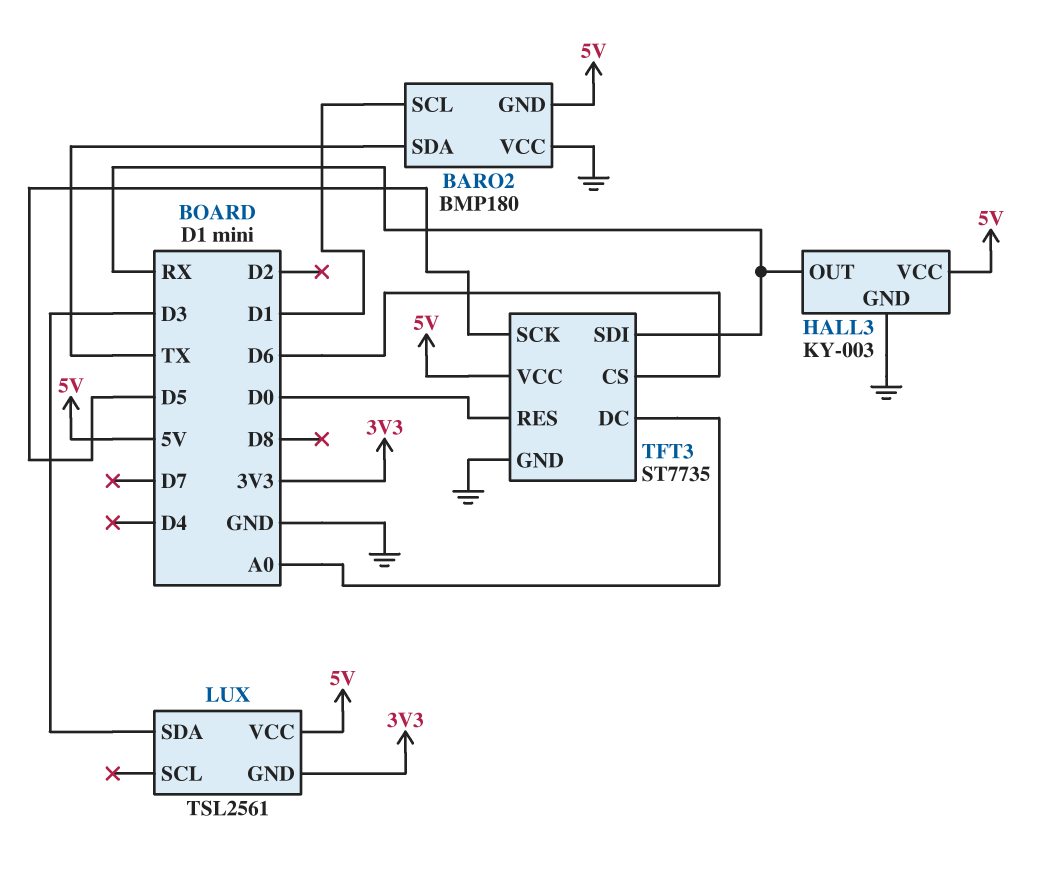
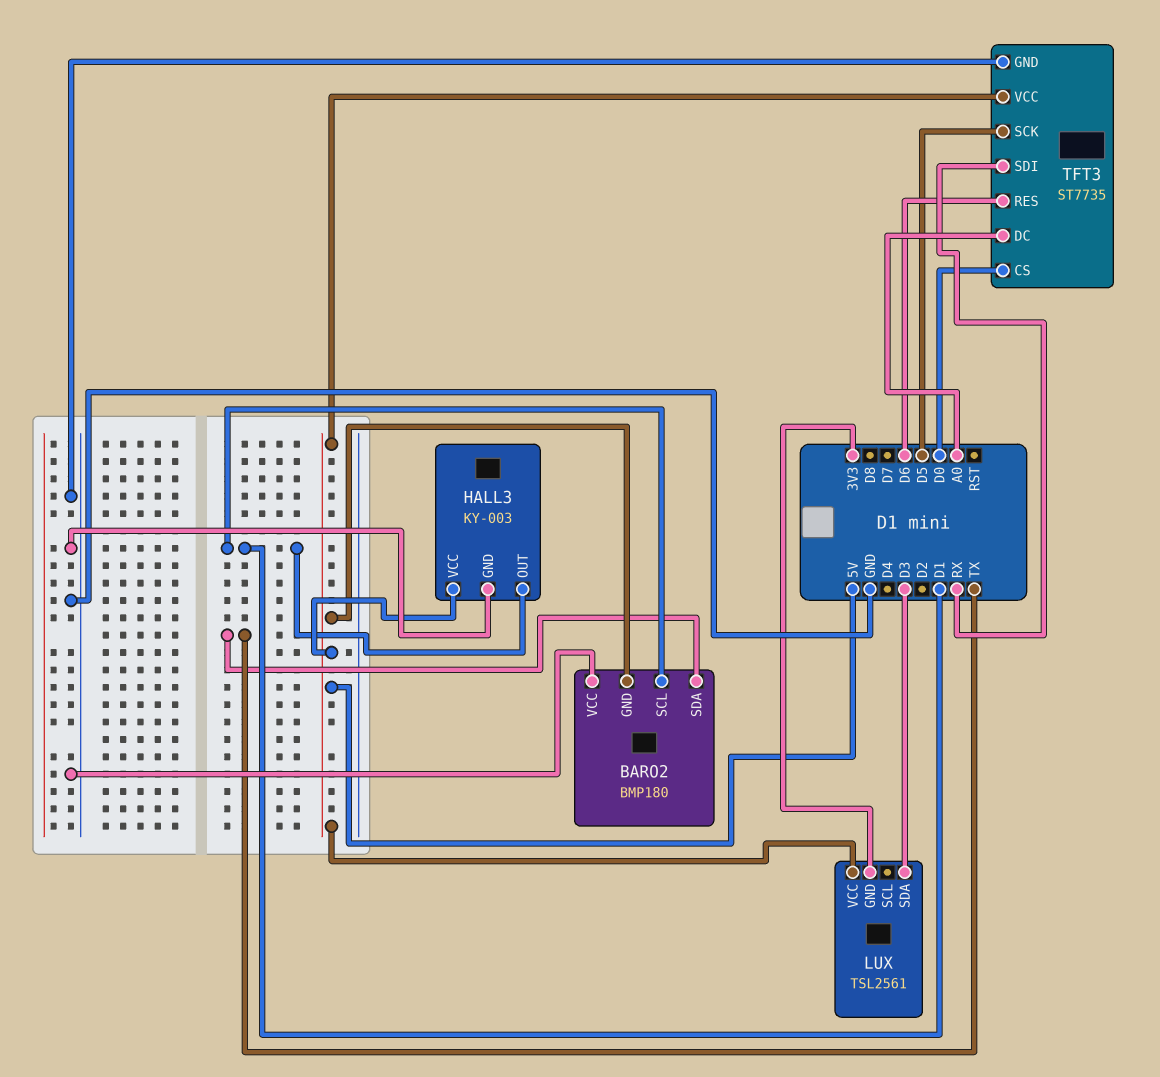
HALL3 pin OUT: RX -> D1
TFT3 pin CS: D6 -> D0
TFT3 pin RES: D0 -> D6

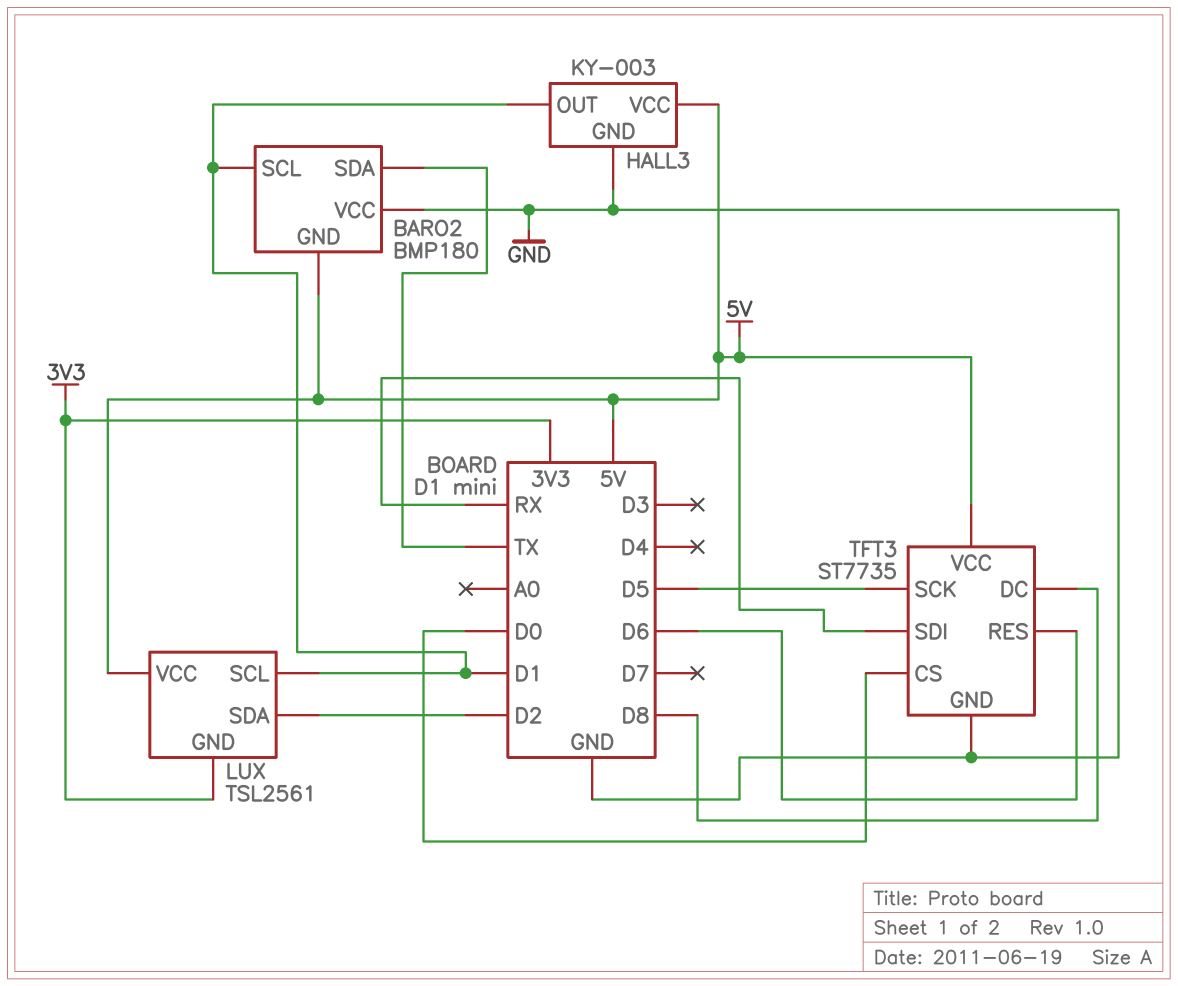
LUX pin SCL: none -> D1
LUX pin SDA: D3 -> D2
TFT3 pin DC: A0 -> D8

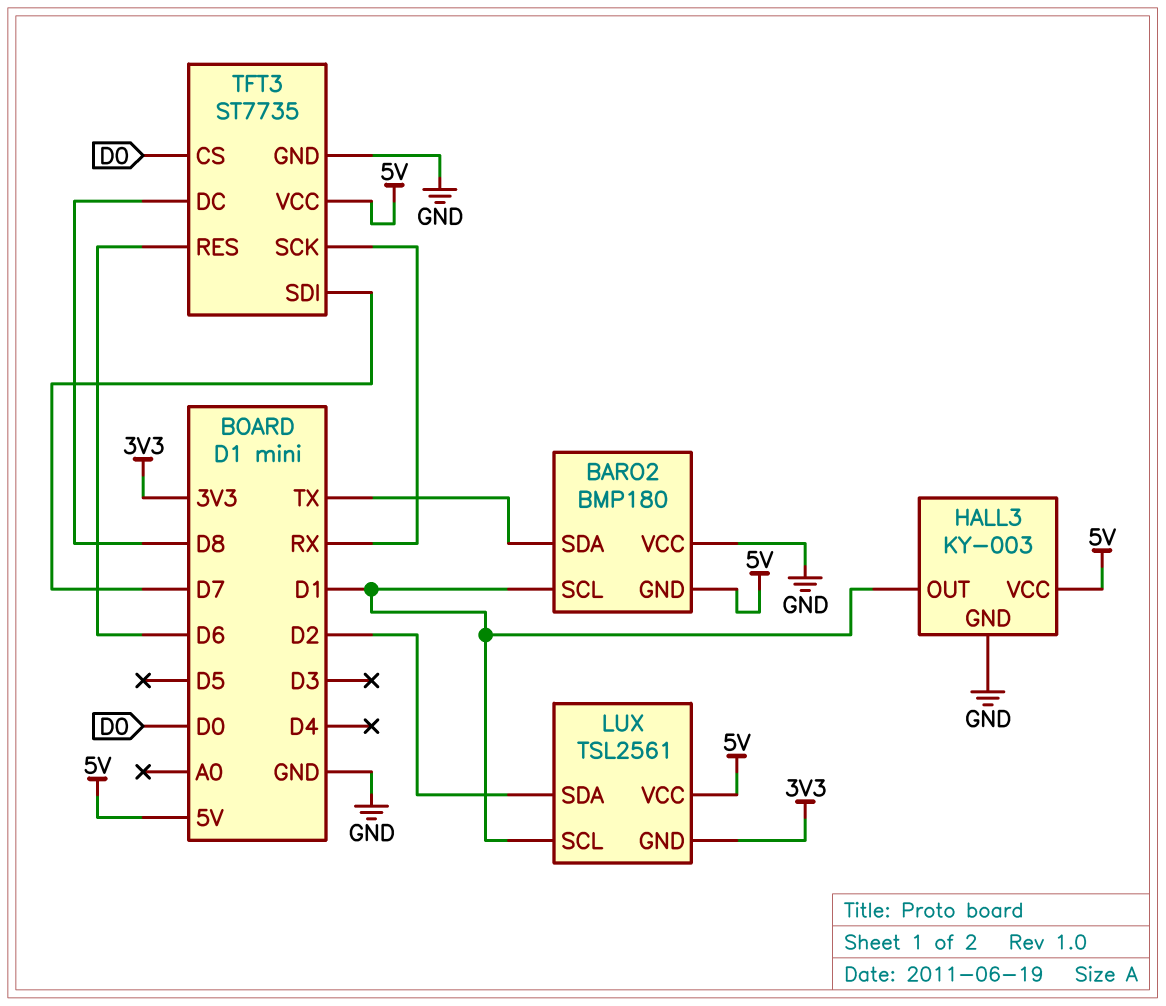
TFT3 pin SCK: D5 -> RX
TFT3 pin SDI: RX -> D7

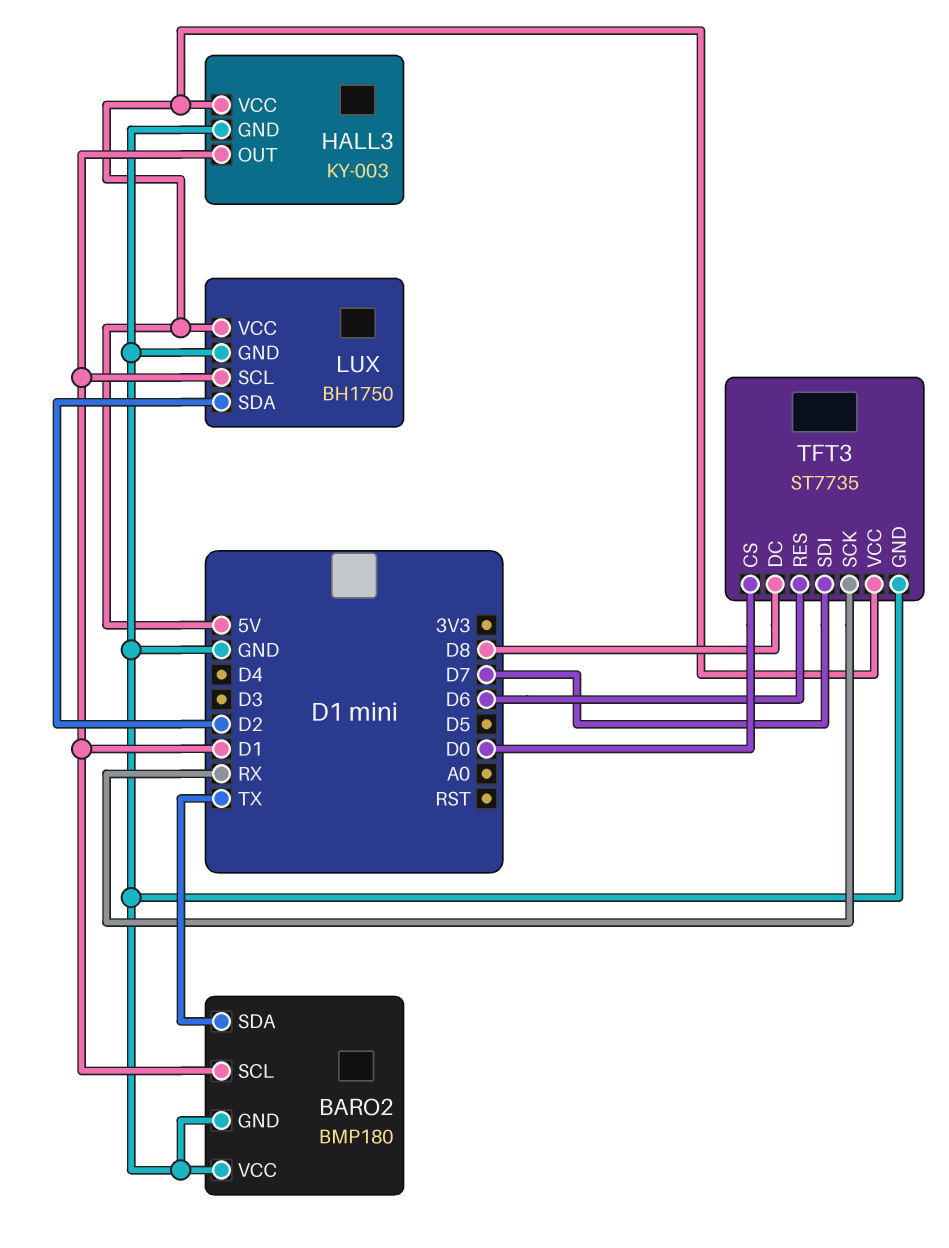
BARO2 pin GND: 5V -> GND
LUX: TSL2561 -> BH1750
LUX pin GND: 3V3 -> GND

